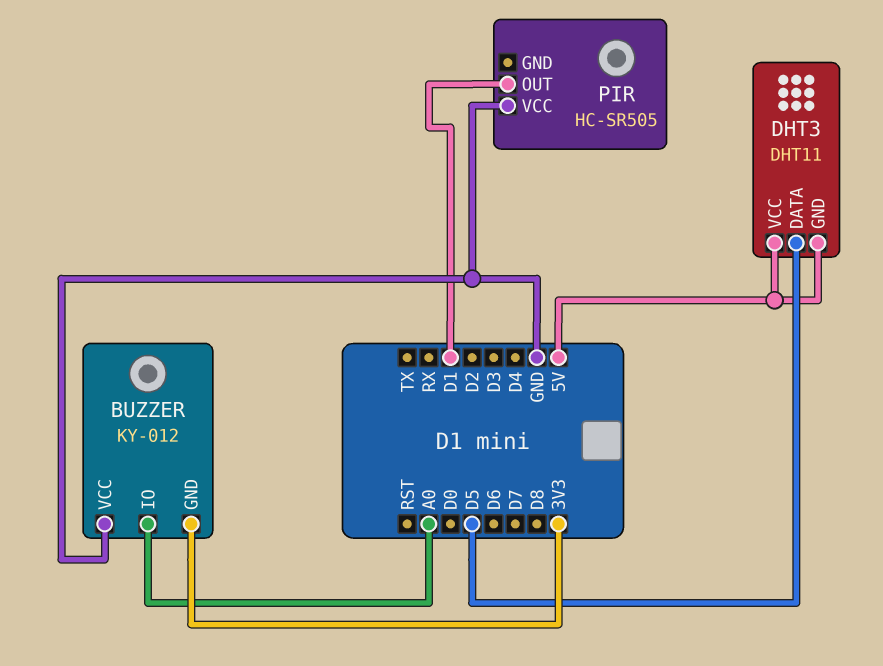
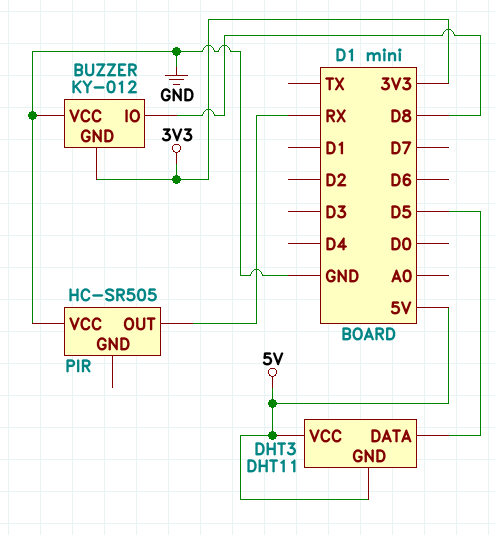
BUZZER pin IO: A0 -> D8
PIR pin OUT: D1 -> RX

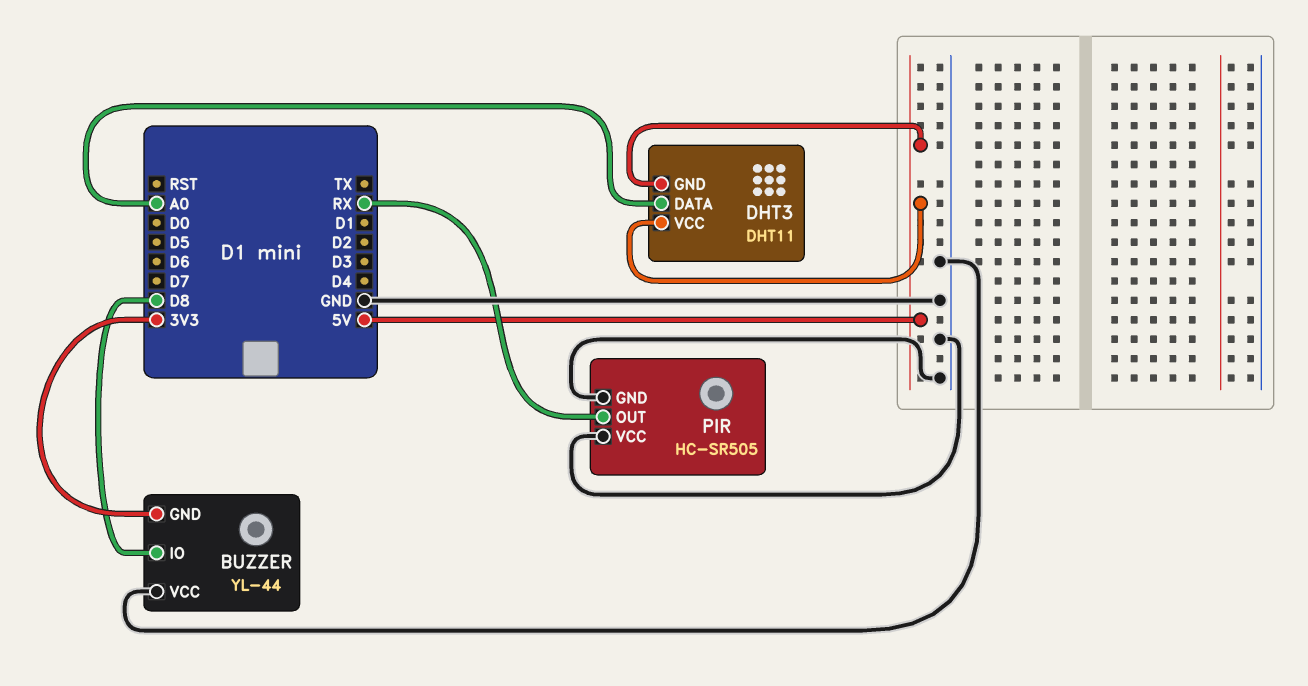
BUZZER: KY-012 -> YL-44
DHT3 pin DATA: D5 -> A0
PIR pin GND: none -> GND

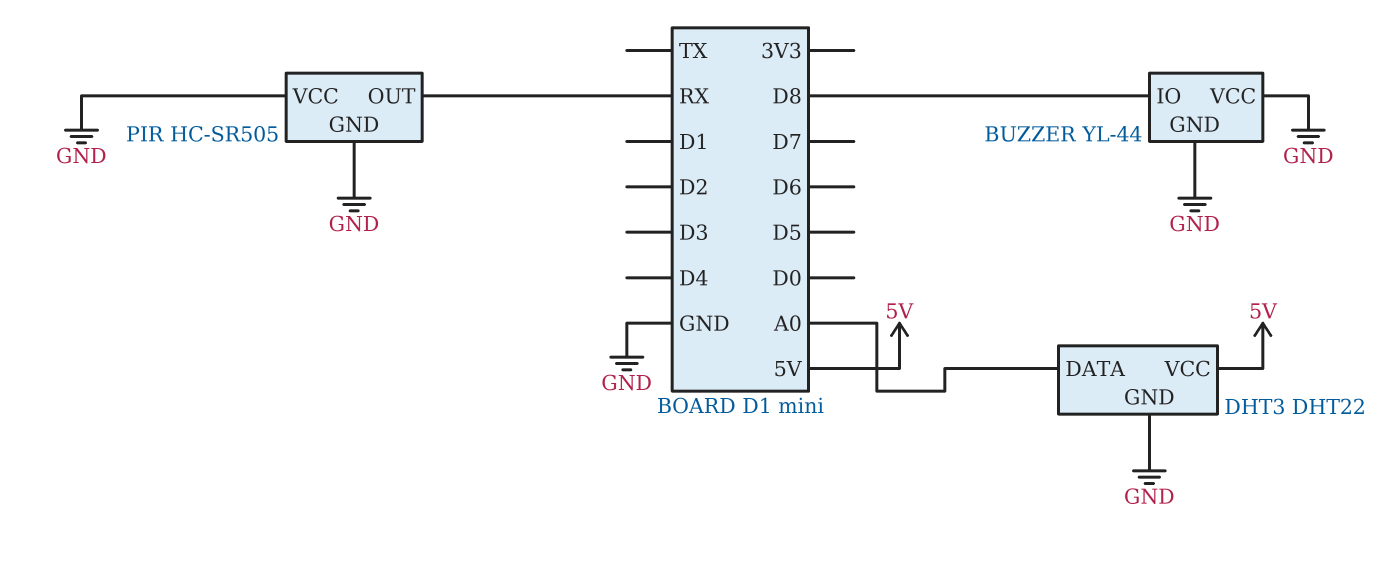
BUZZER pin GND: 3V3 -> GND
DHT3: DHT11 -> DHT22
DHT3 pin GND: 5V -> GND

